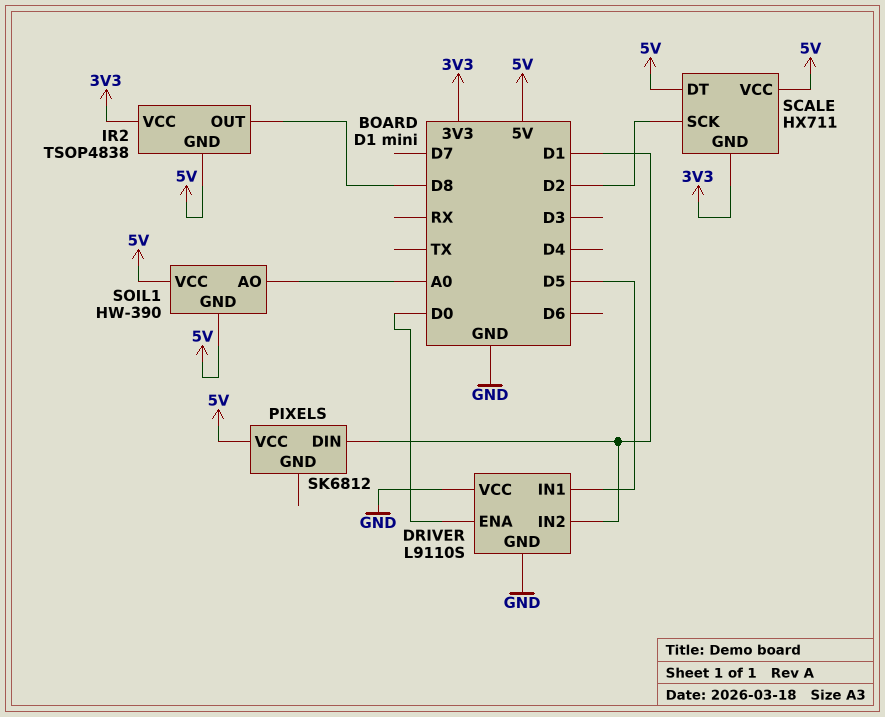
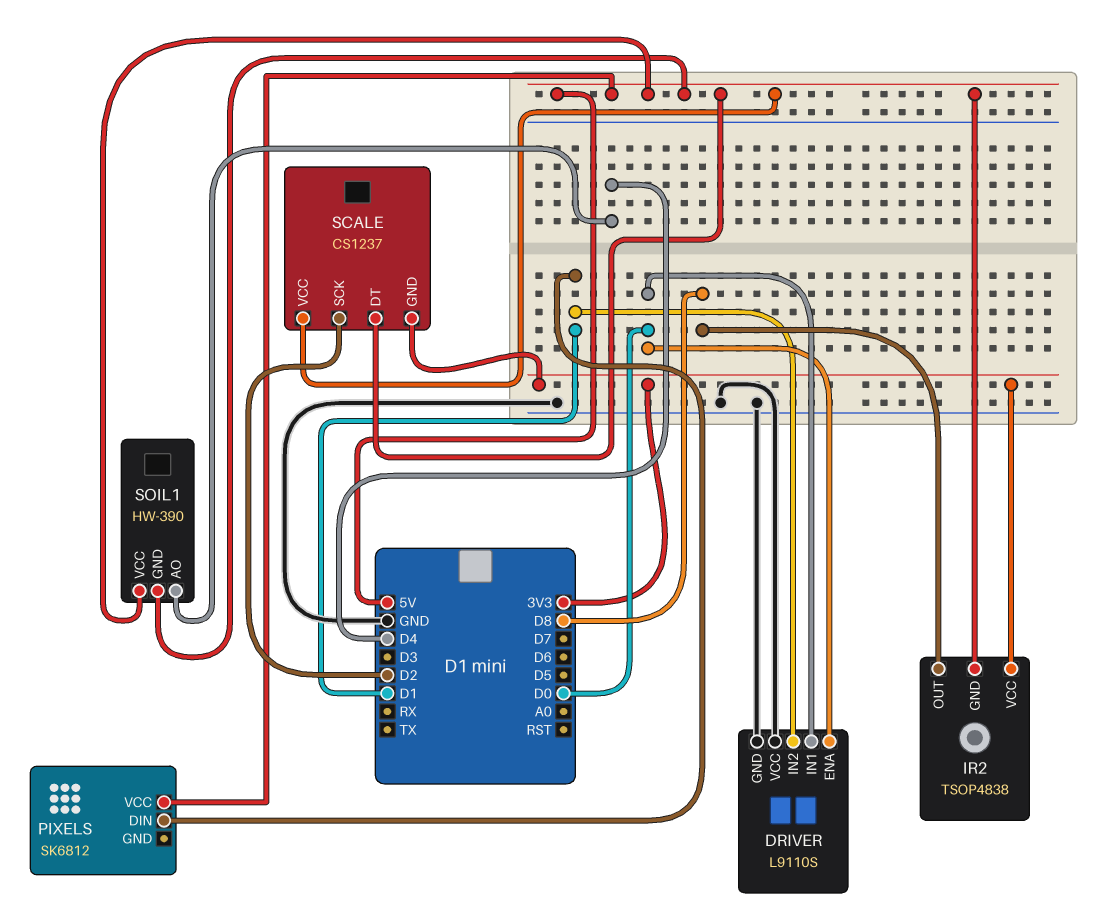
DRIVER pin IN1: D5 -> D0
SCALE: HX711 -> CS1237
SOIL1 pin AO: A0 -> D4

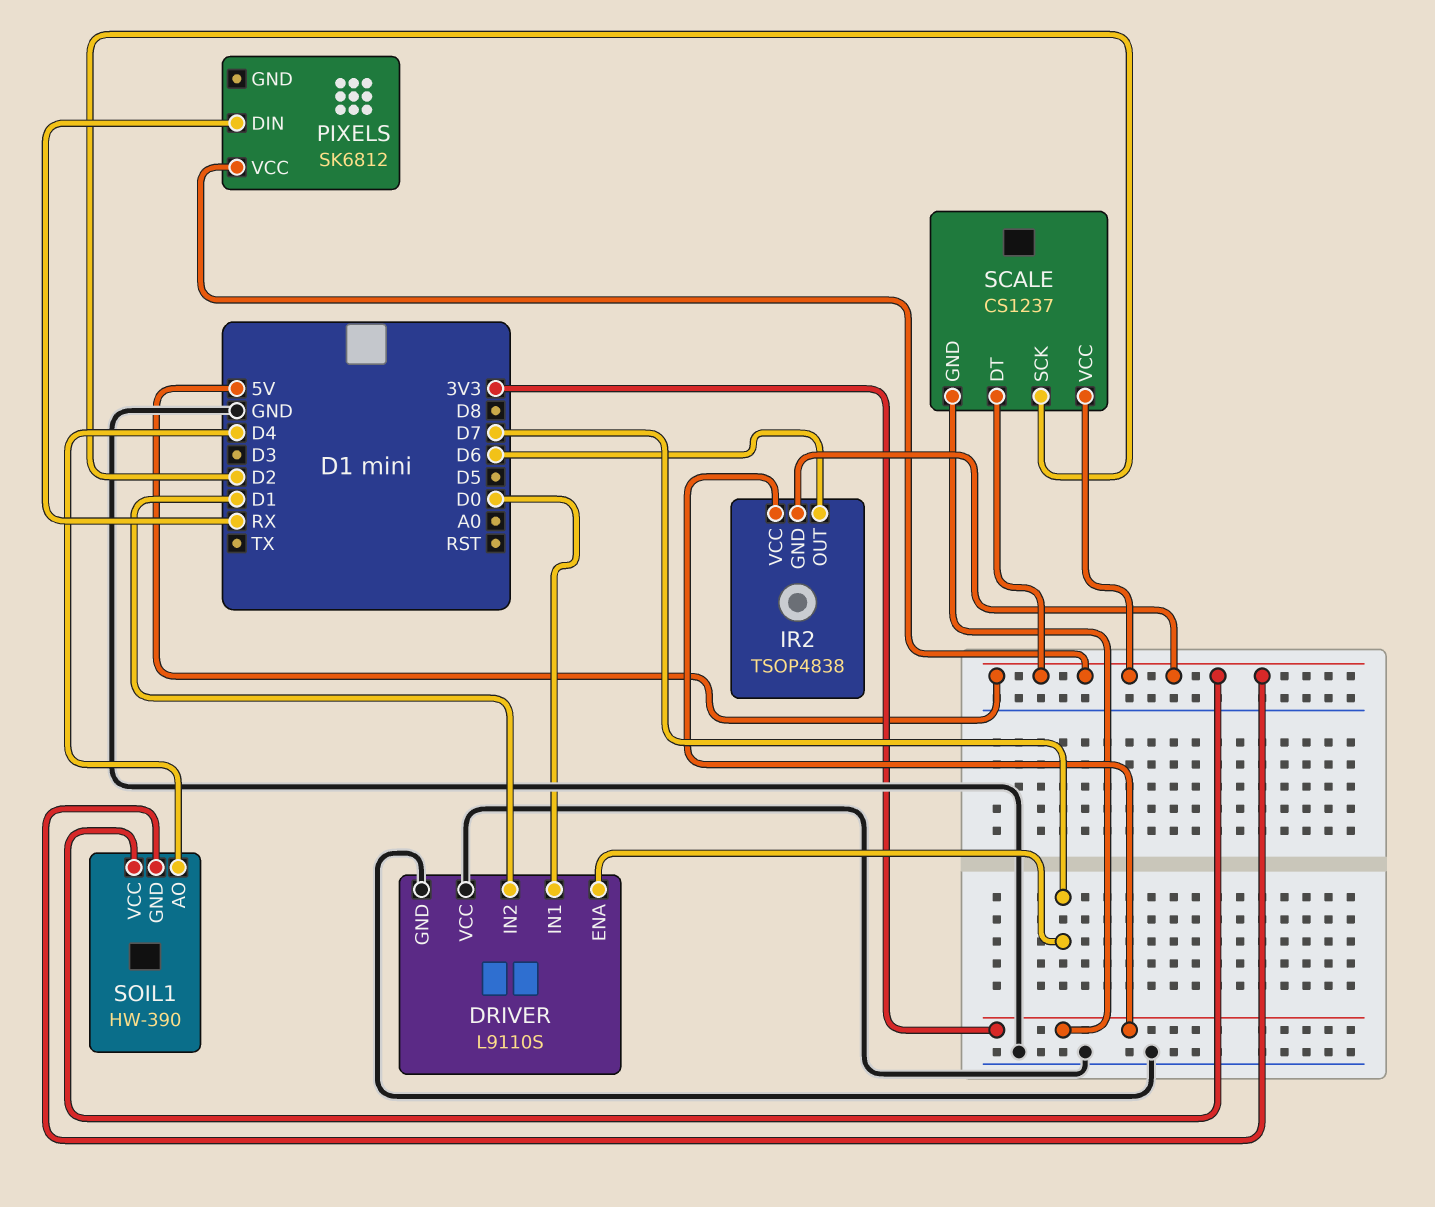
DRIVER pin ENA: D0 -> D7
IR2 pin OUT: D8 -> D6
PIXELS pin DIN: D1 -> RX

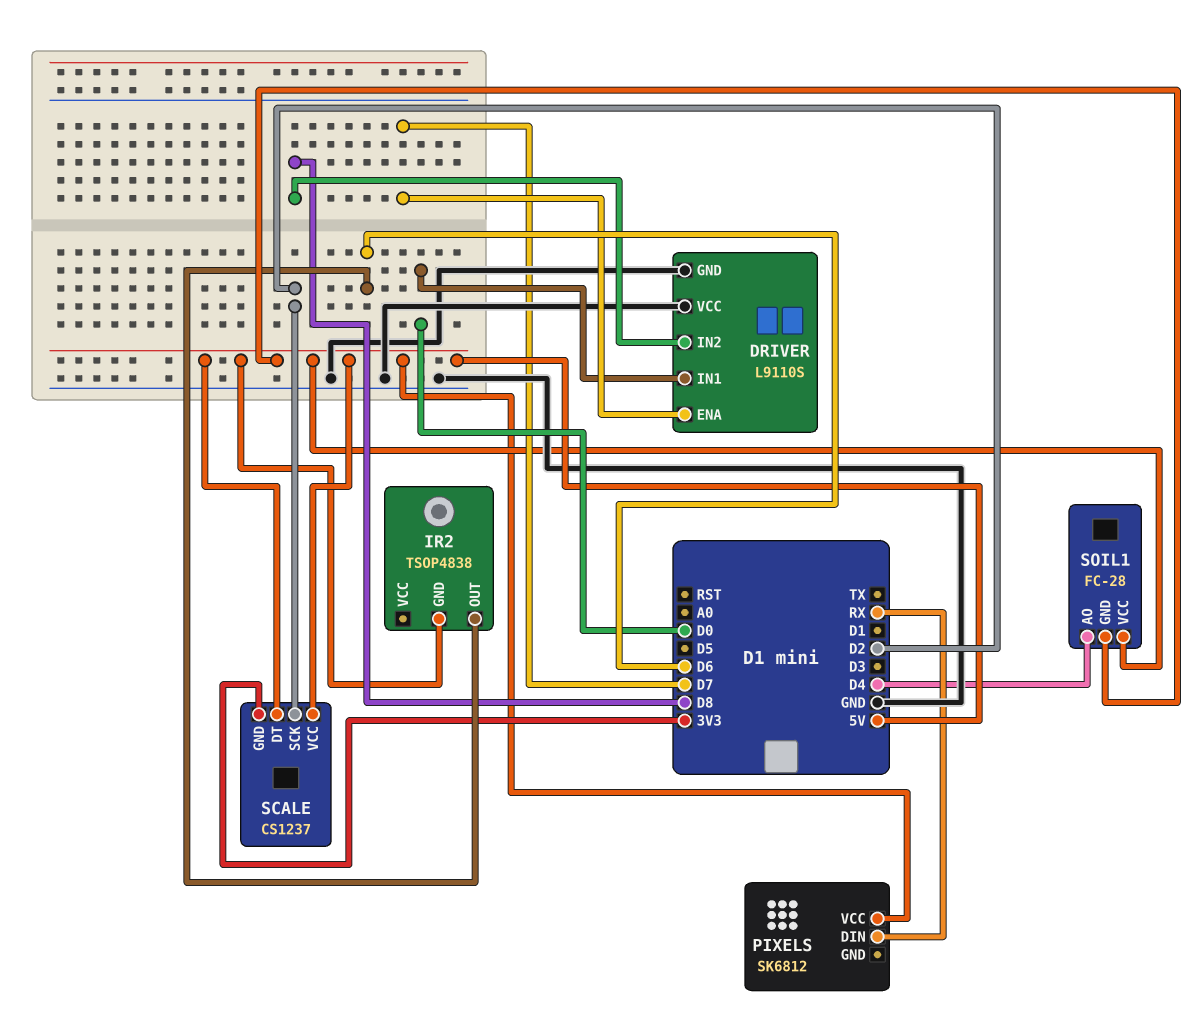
DRIVER pin IN2: D1 -> D8
IR2 pin VCC: 3V3 -> none
SOIL1: HW-390 -> FC-28

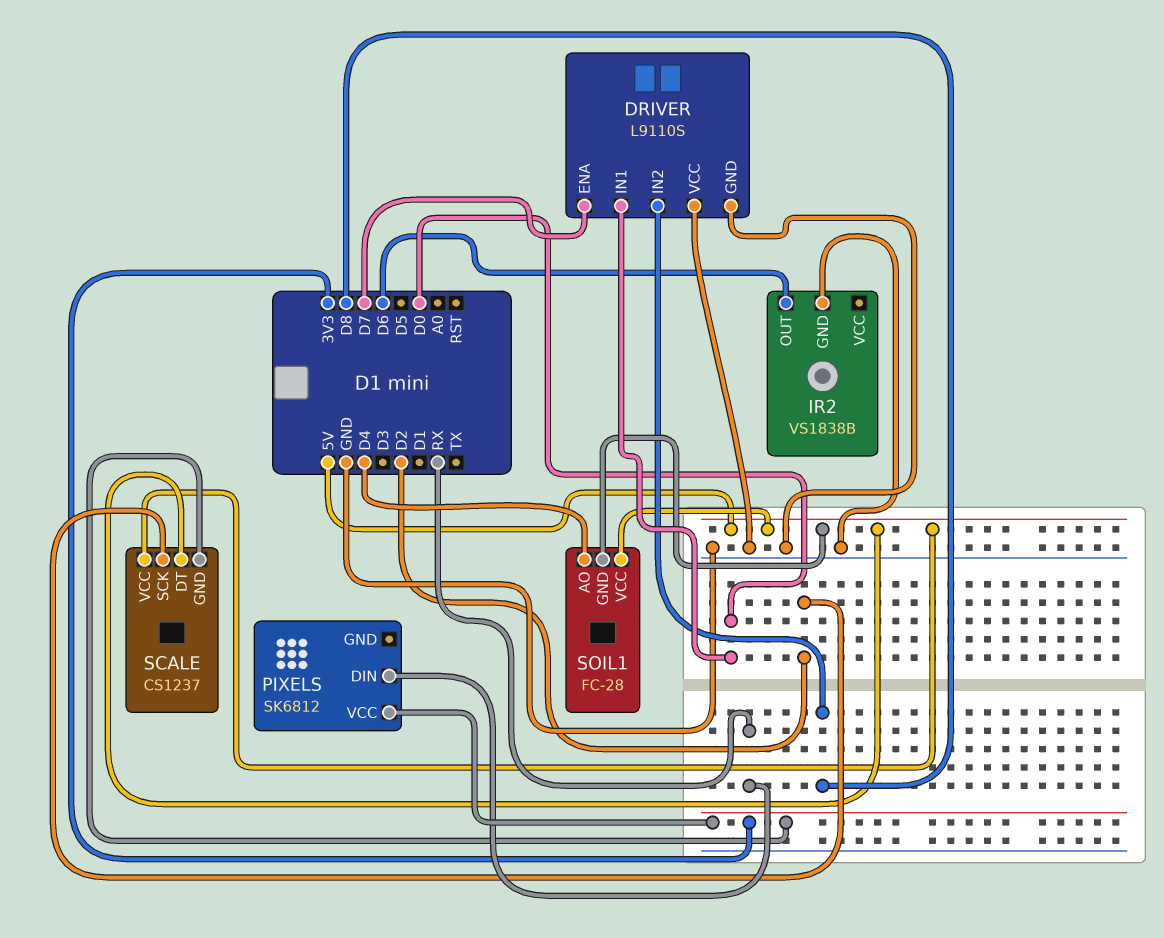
IR2: TSOP4838 -> VS1838B
IR2 pin GND: 5V -> GND
PIXELS pin VCC: 5V -> 3V3

